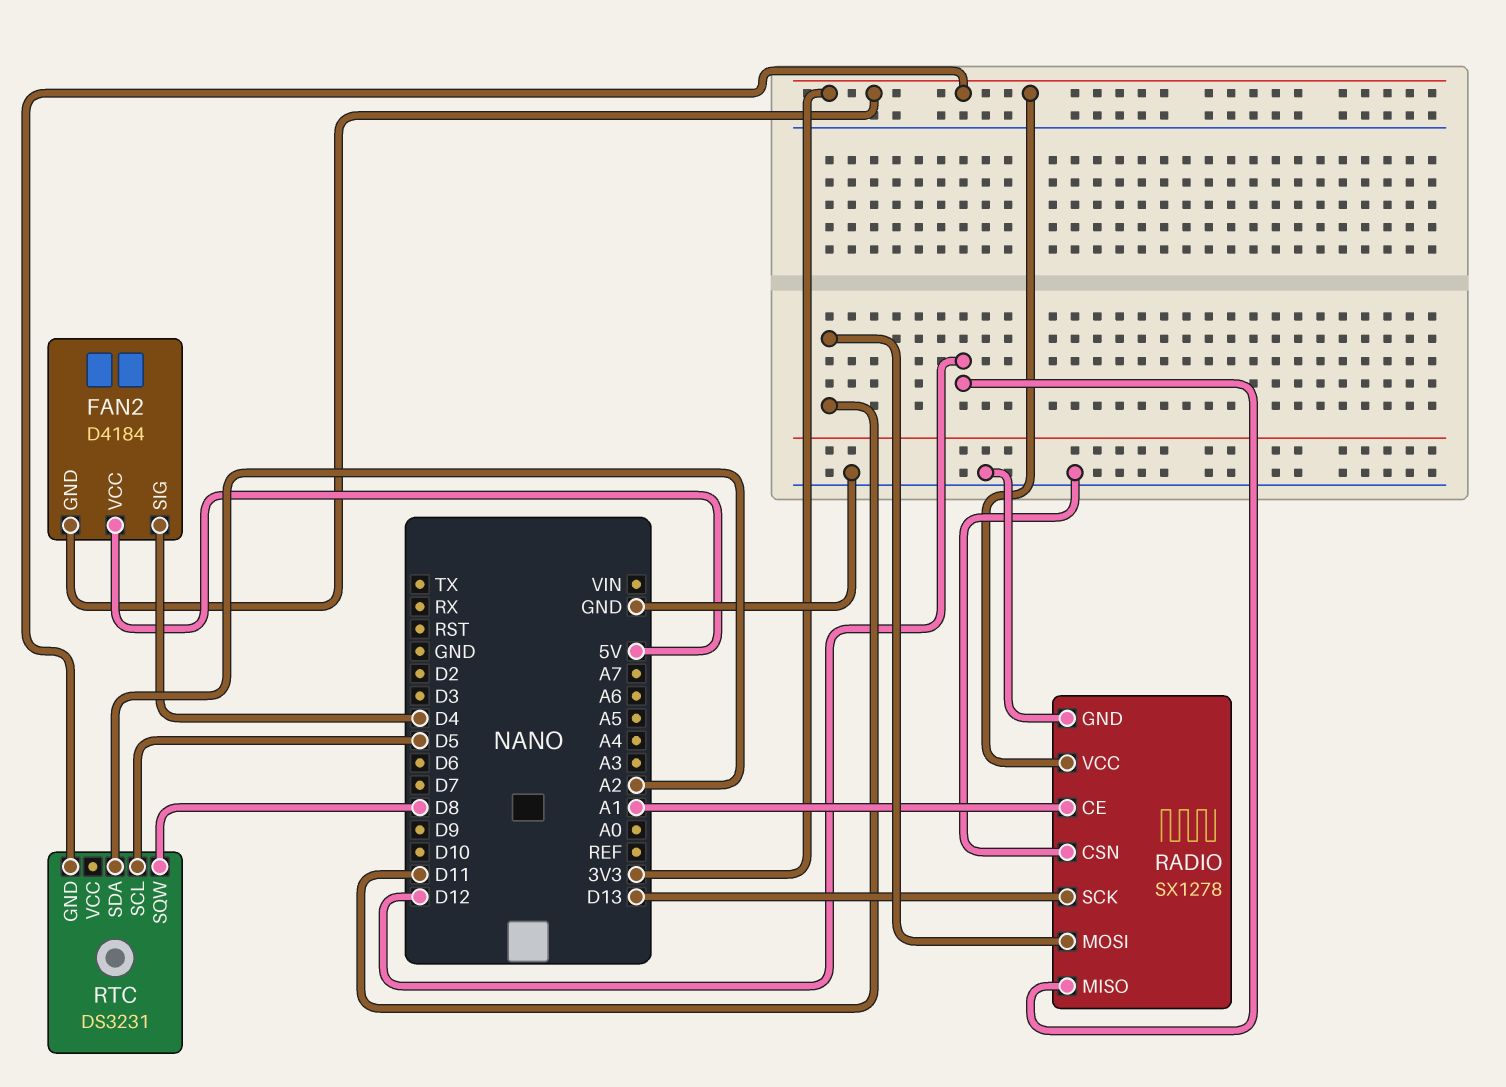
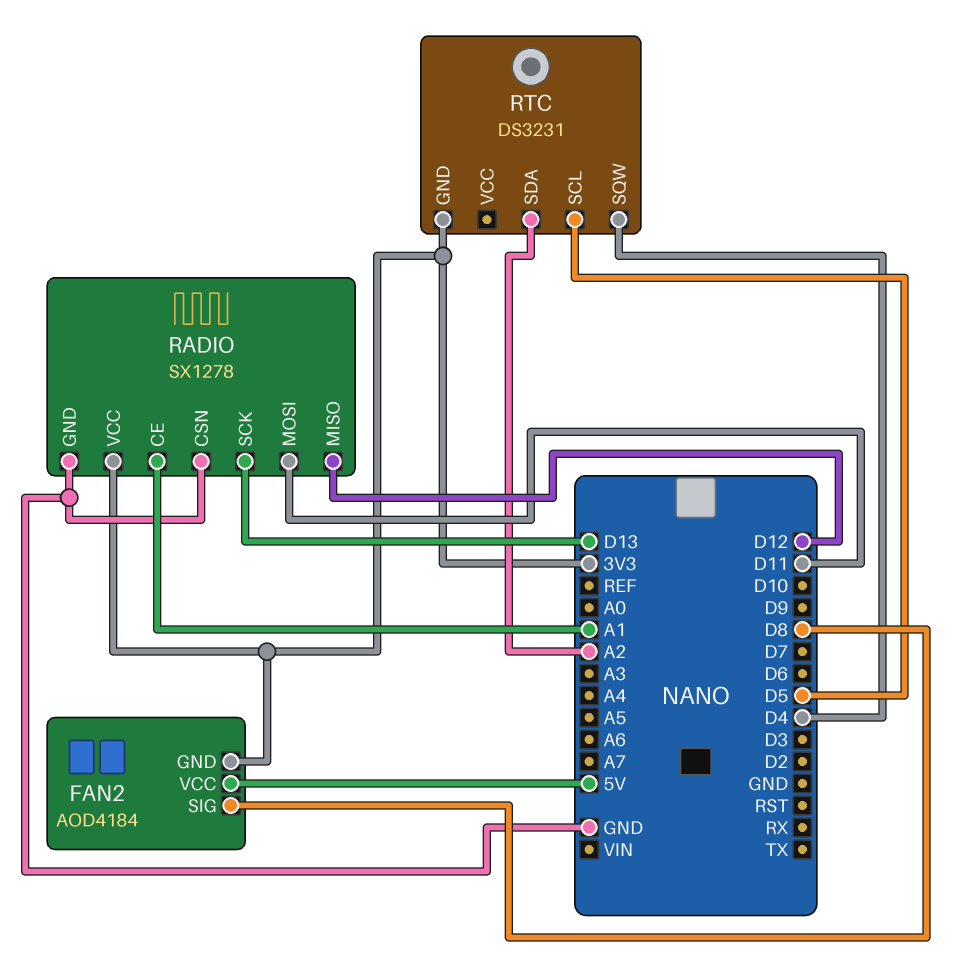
FAN2: D4184 -> AOD4184
FAN2 pin SIG: D4 -> D8
RTC pin SQW: D8 -> D4

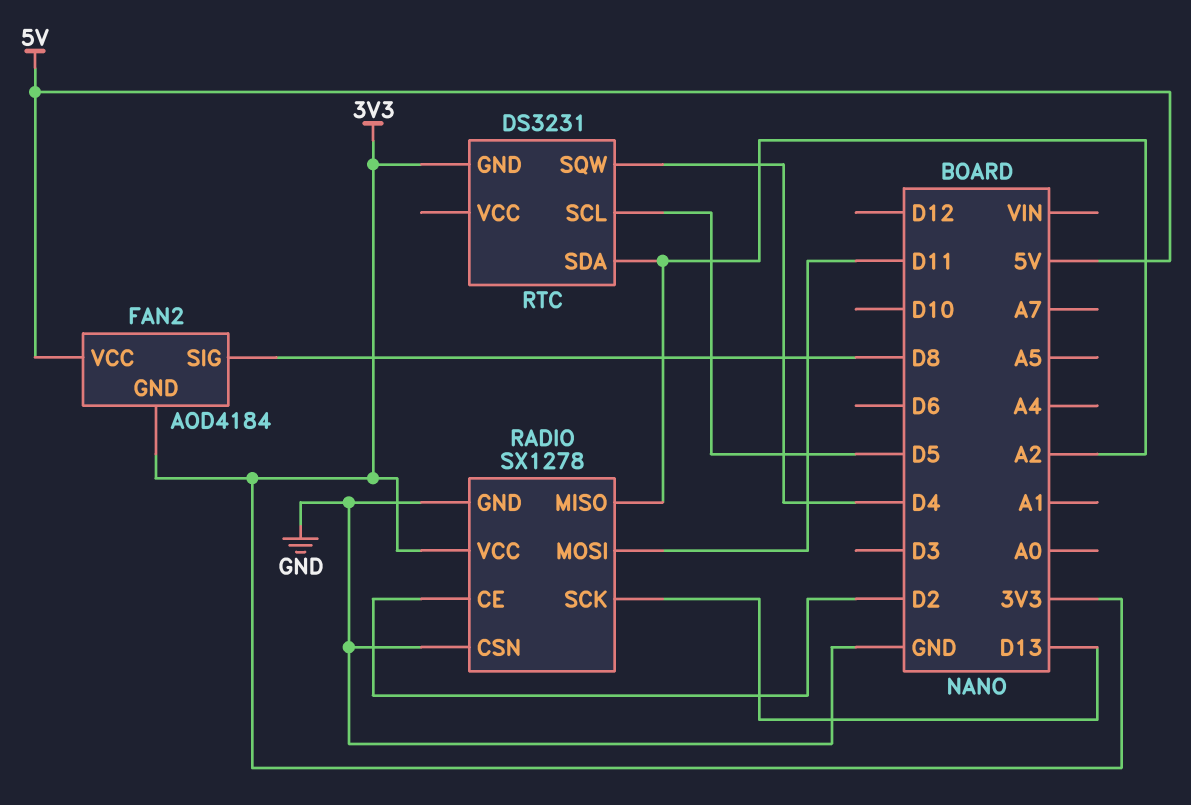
RADIO pin CE: A1 -> D2
RADIO pin MISO: D12 -> A2

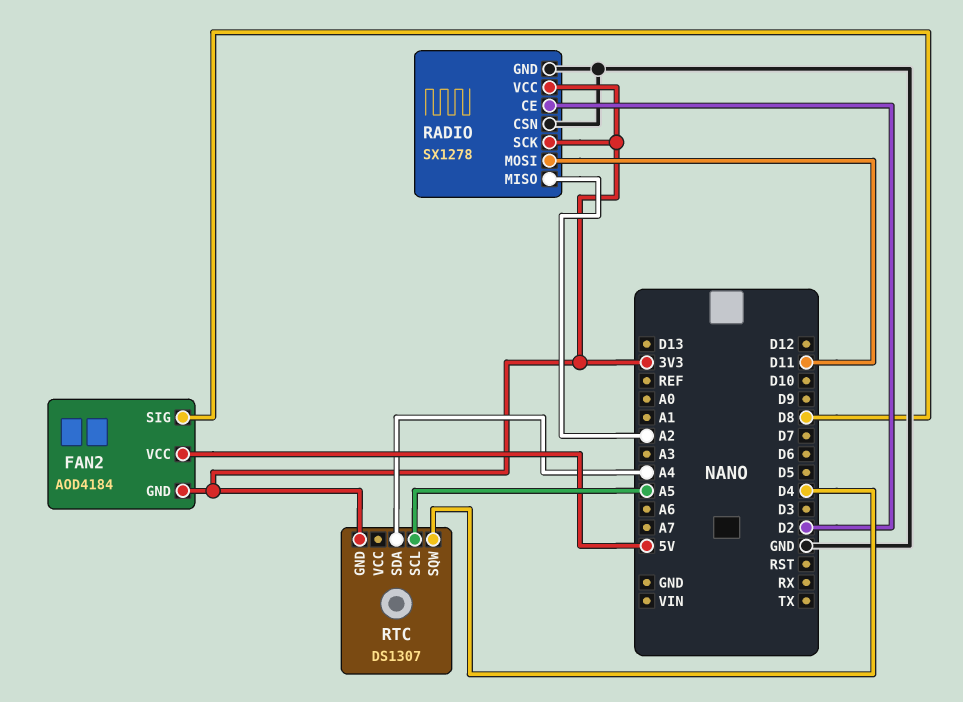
RADIO pin SCK: D13 -> 3V3
RTC: DS3231 -> DS1307
RTC pin SCL: D5 -> A5
RTC pin SDA: A2 -> A4

